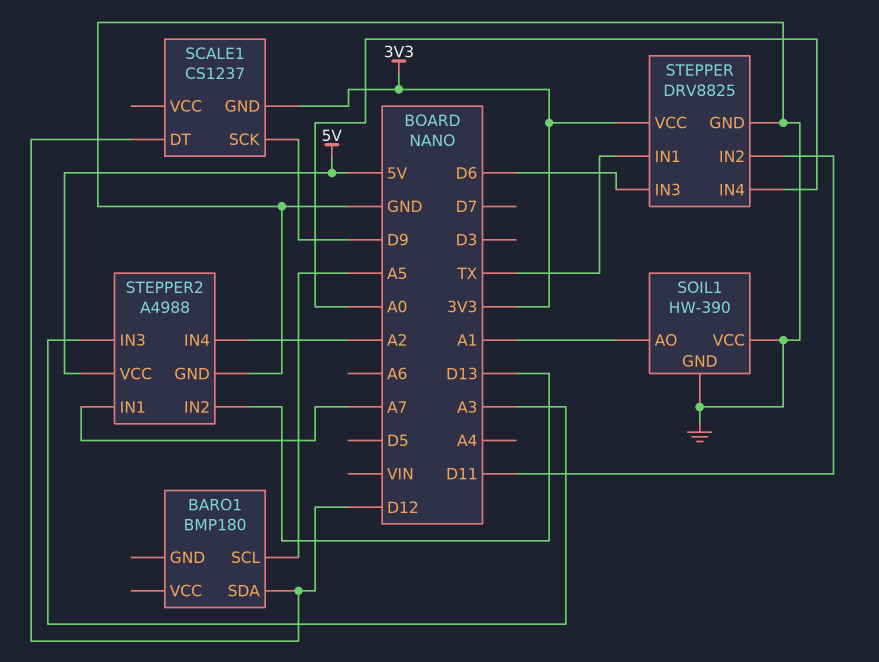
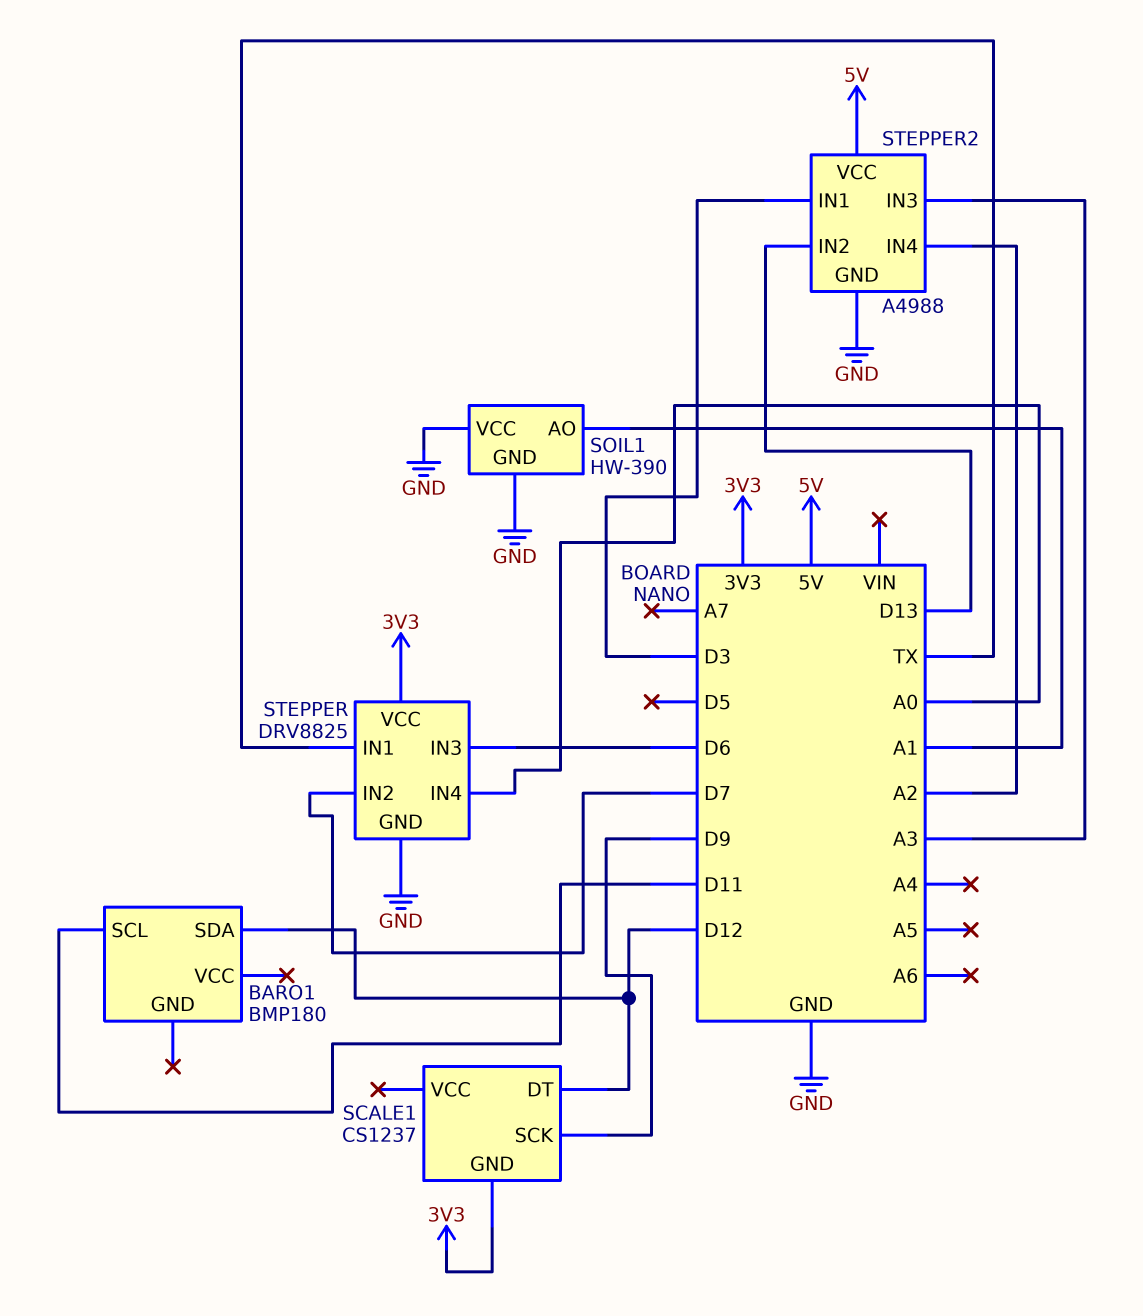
BARO1 pin SCL: A5 -> D11
STEPPER pin IN2: D11 -> D7
STEPPER2 pin IN1: A7 -> D3

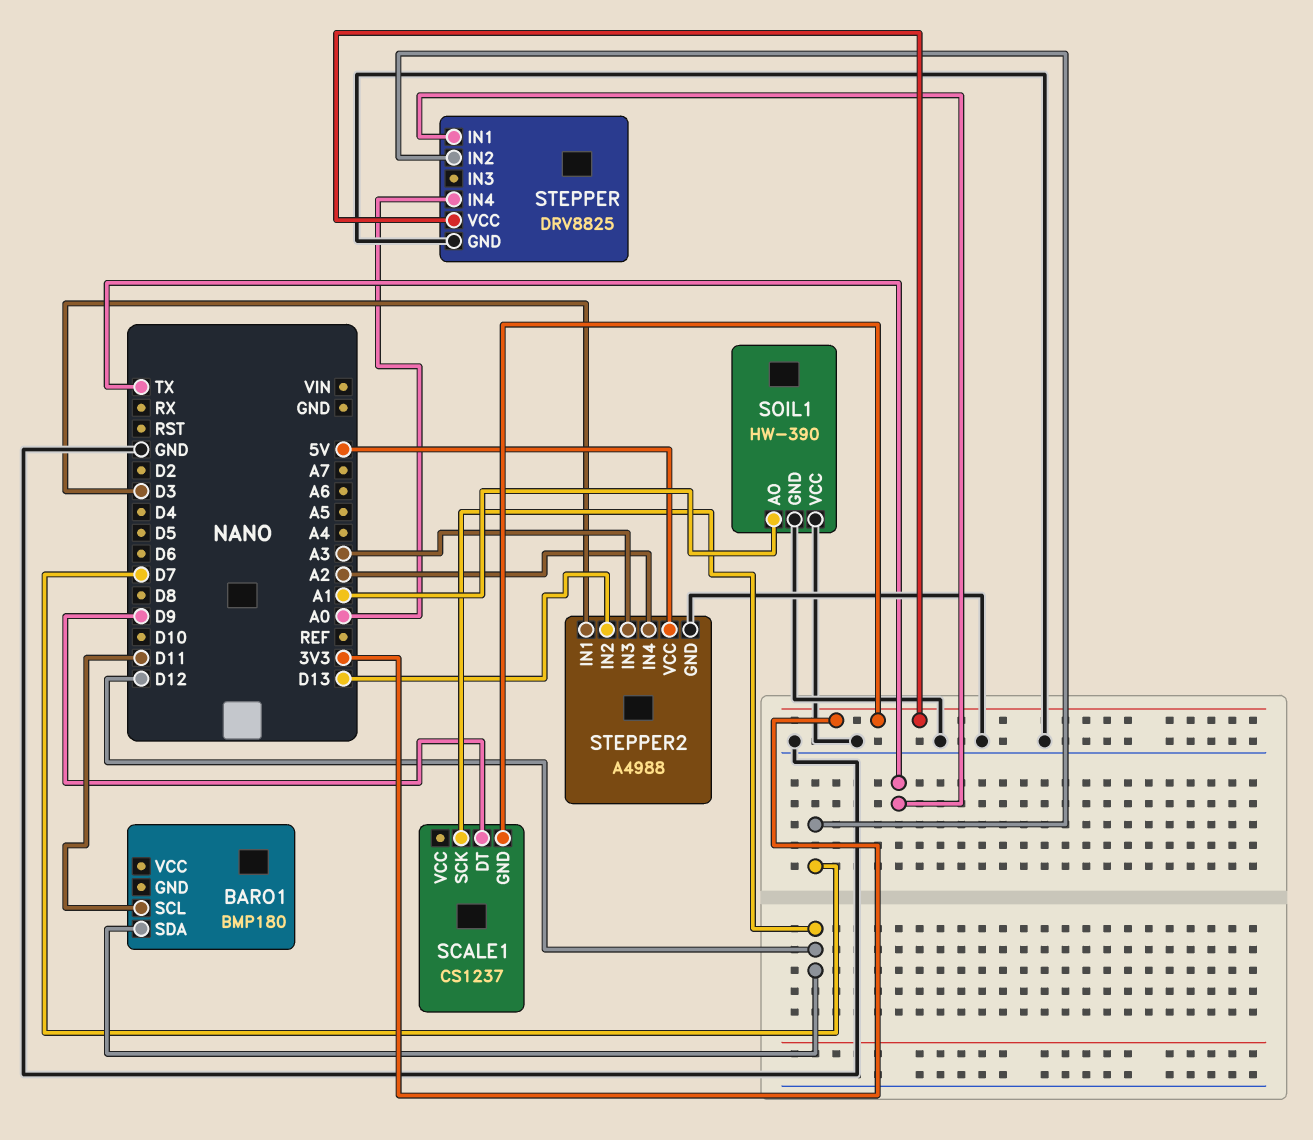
SCALE1 pin DT: D12 -> D9
SCALE1 pin SCK: D9 -> D12
STEPPER pin IN3: D6 -> none

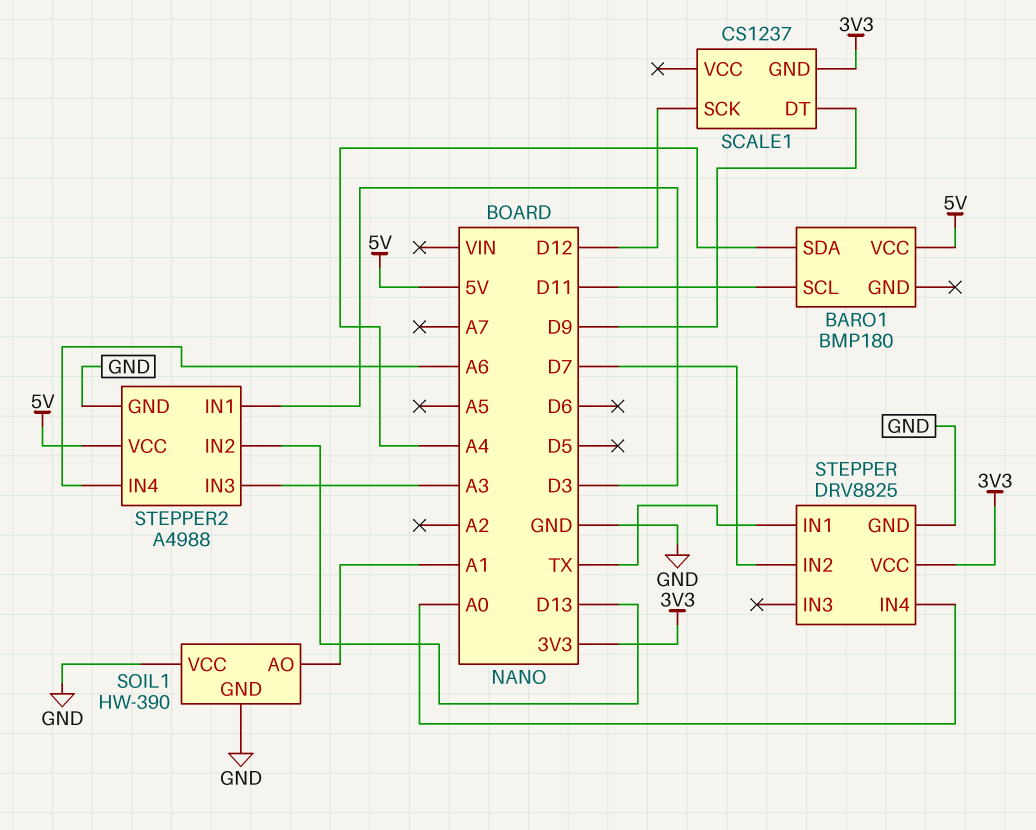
BARO1 pin SDA: D12 -> A4
BARO1 pin VCC: none -> 5V
STEPPER2 pin IN4: A2 -> A6

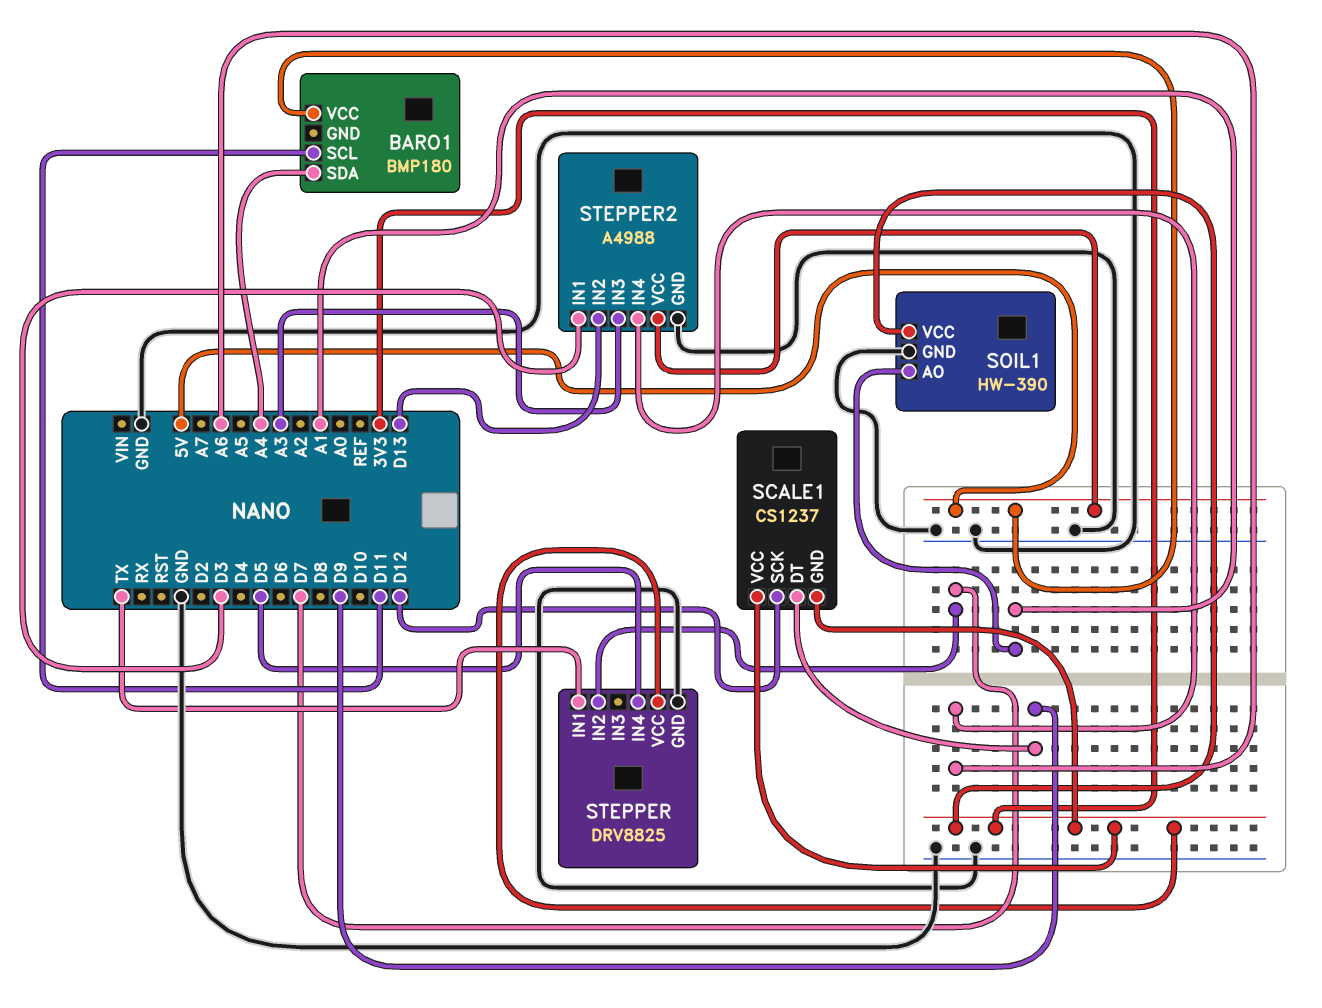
SCALE1 pin VCC: none -> 3V3
SOIL1 pin VCC: GND -> 3V3
STEPPER pin IN4: A0 -> D5

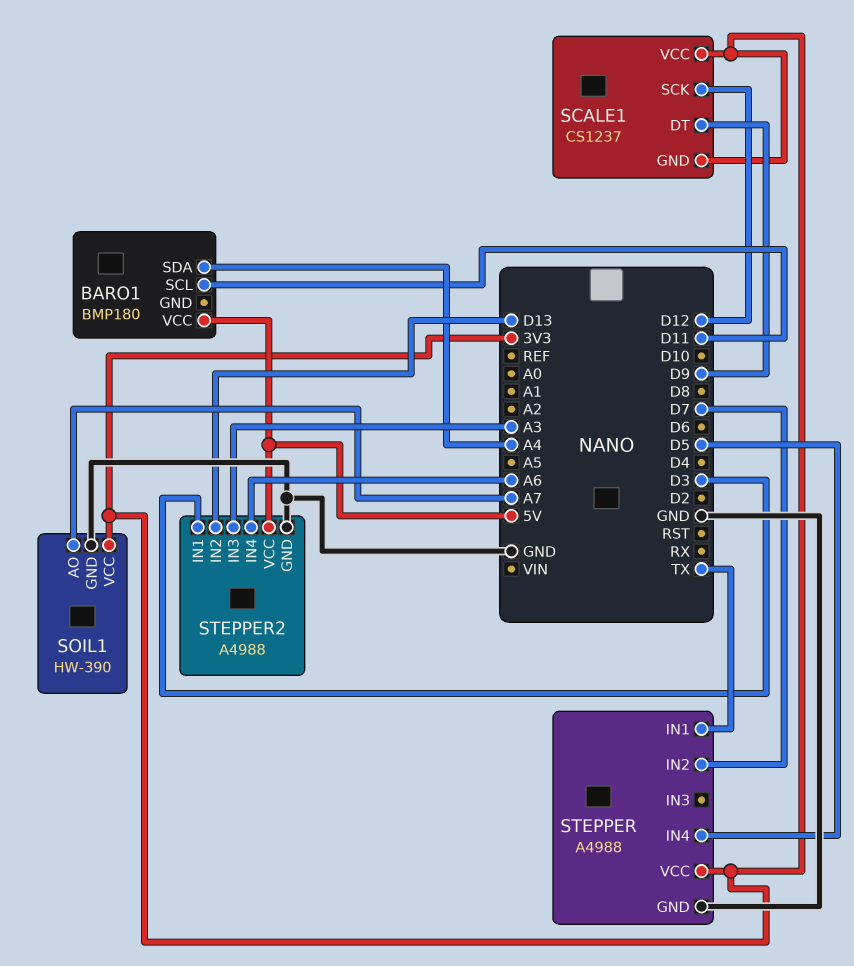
SOIL1 pin AO: A1 -> A7
STEPPER: DRV8825 -> A4988

